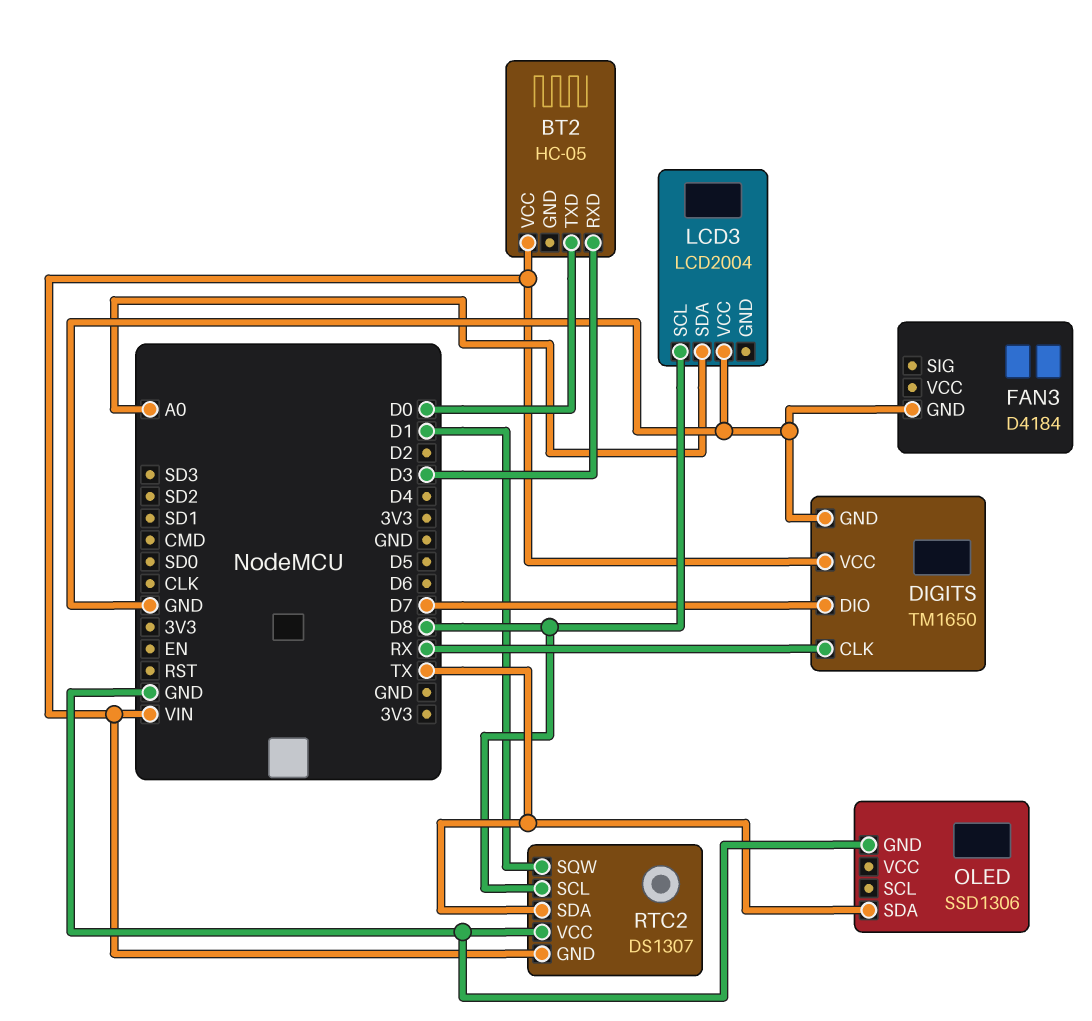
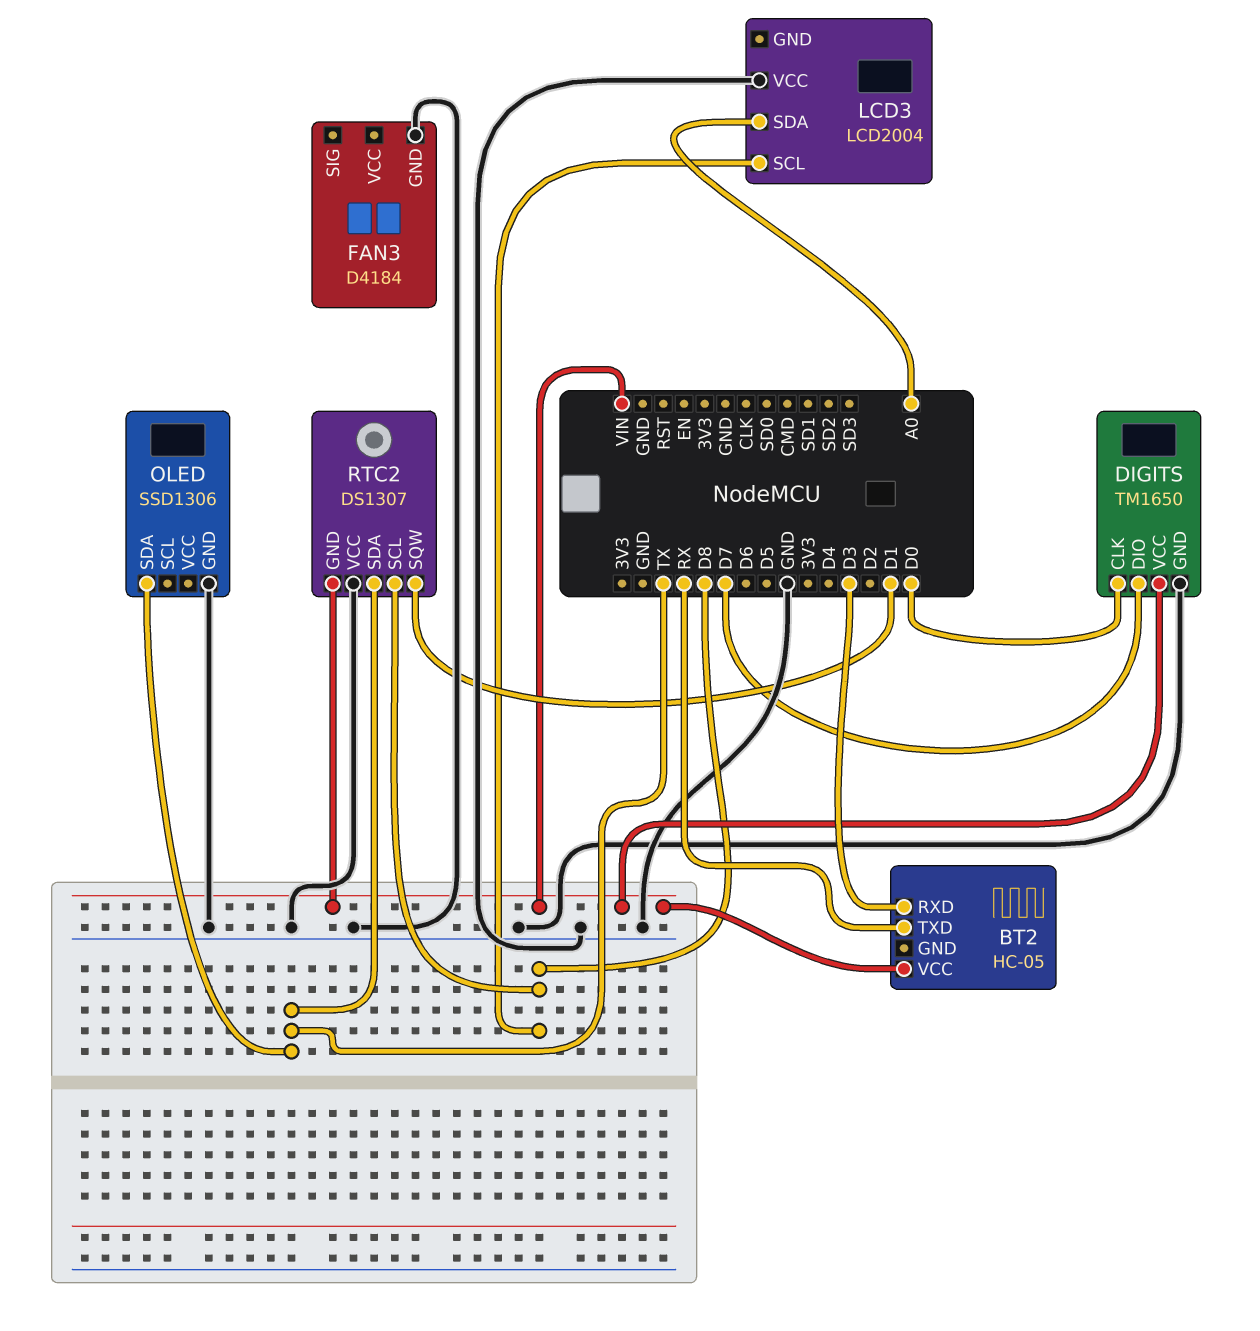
BT2 pin TXD: D0 -> RX
DIGITS pin CLK: RX -> D0

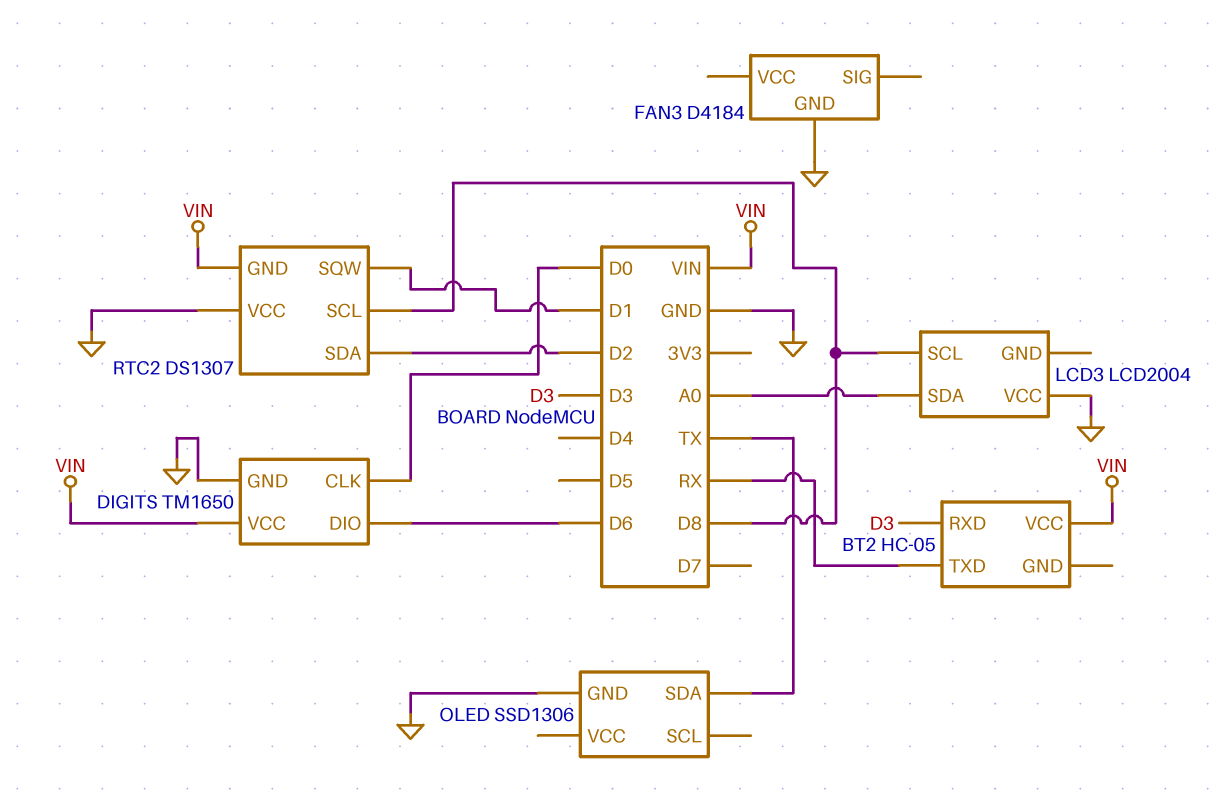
DIGITS pin DIO: D7 -> D6
RTC2 pin SDA: TX -> D2

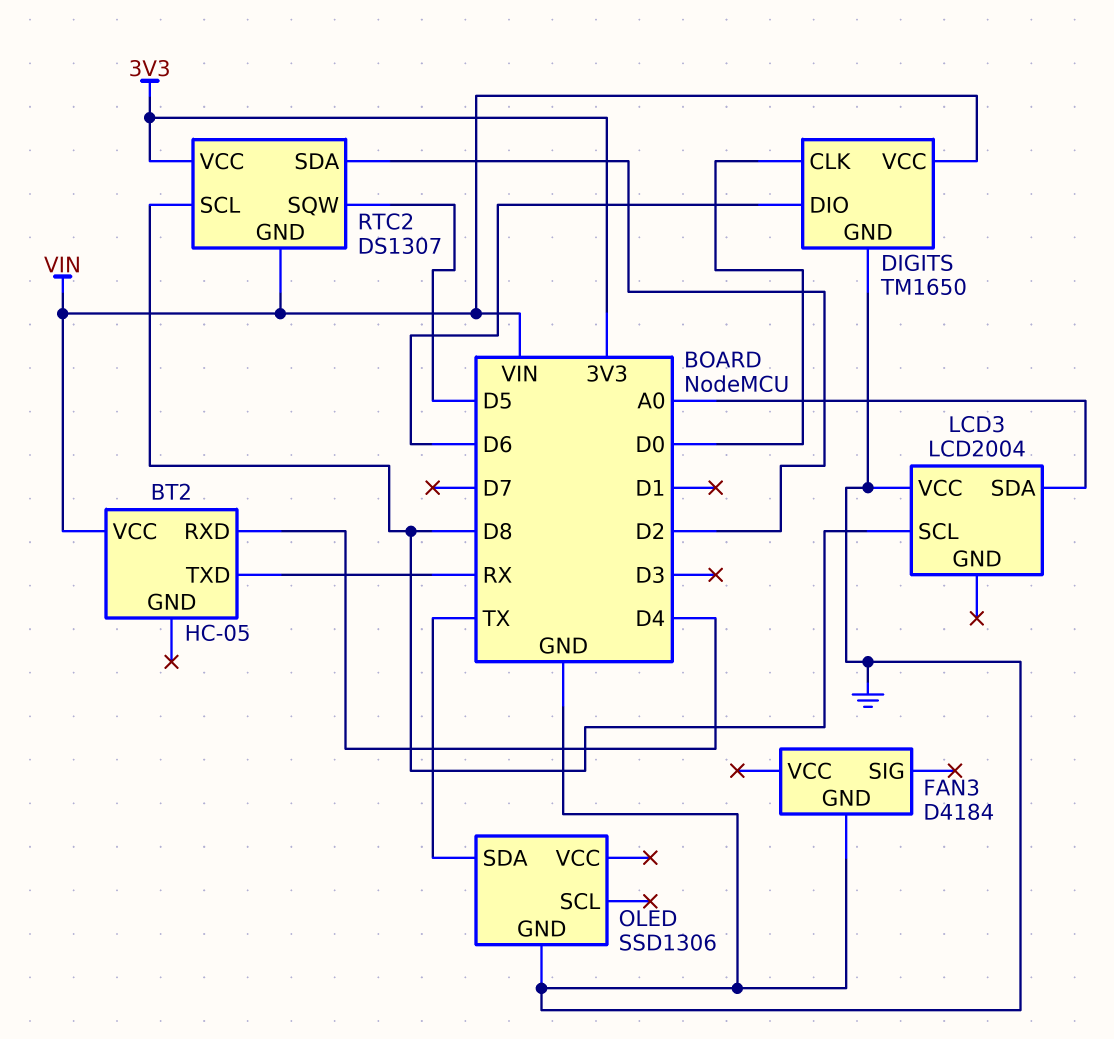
BT2 pin RXD: D3 -> D4
RTC2 pin SQW: D1 -> D5
RTC2 pin VCC: GND -> 3V3

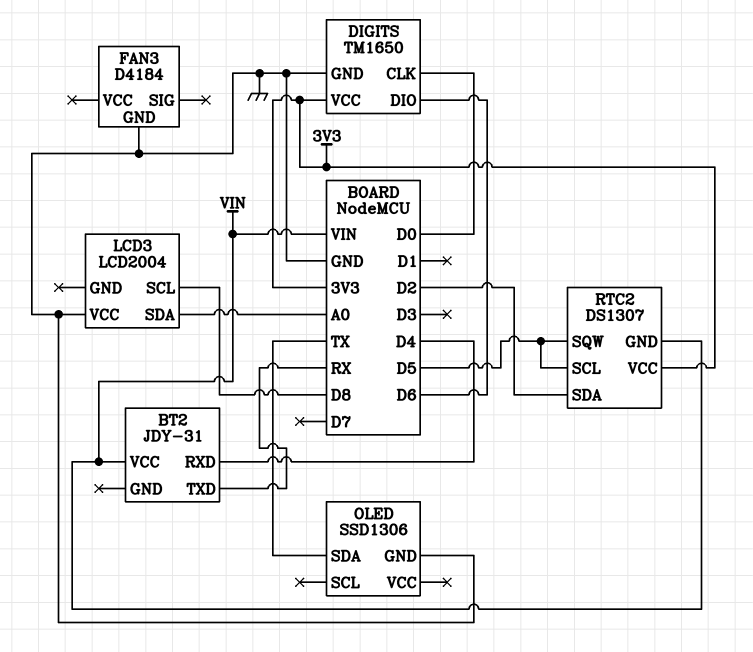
BT2: HC-05 -> JDY-31
DIGITS pin VCC: VIN -> 3V3
RTC2 pin SCL: D8 -> D5

